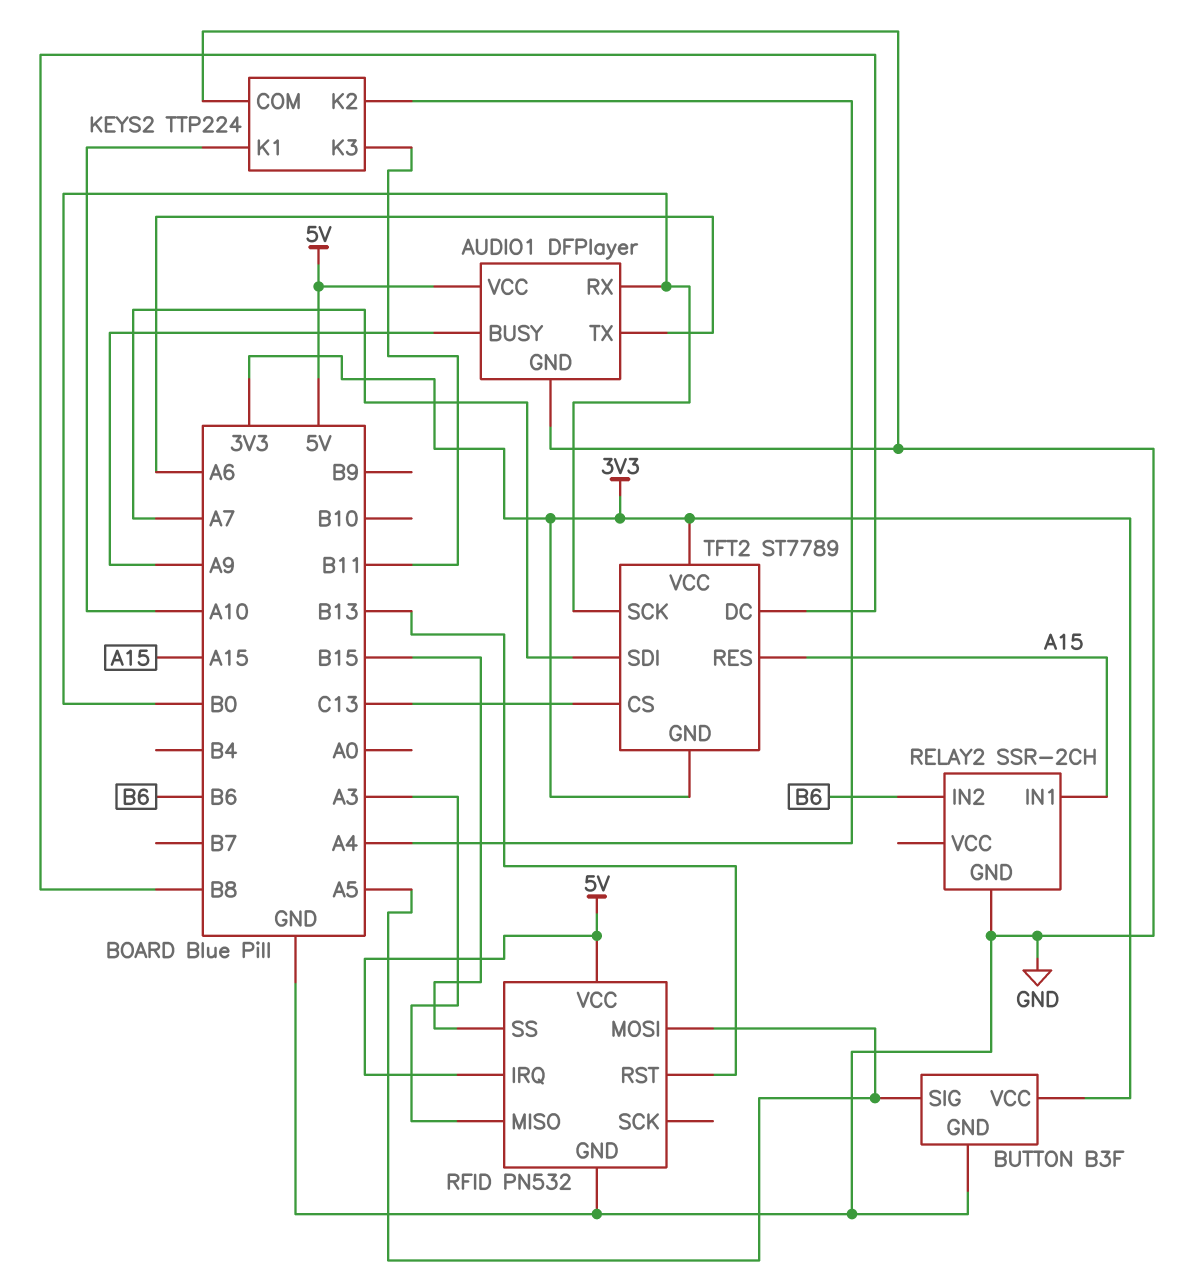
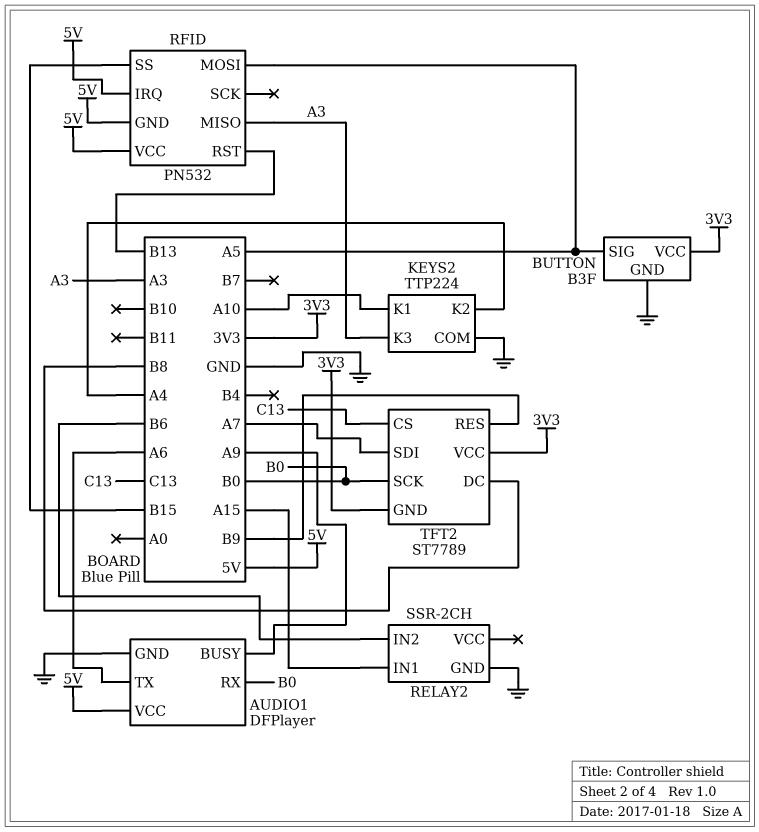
KEYS2 pin K3: B11 -> A3
RFID pin GND: GND -> 5V
TFT2 pin RES: A15 -> B9

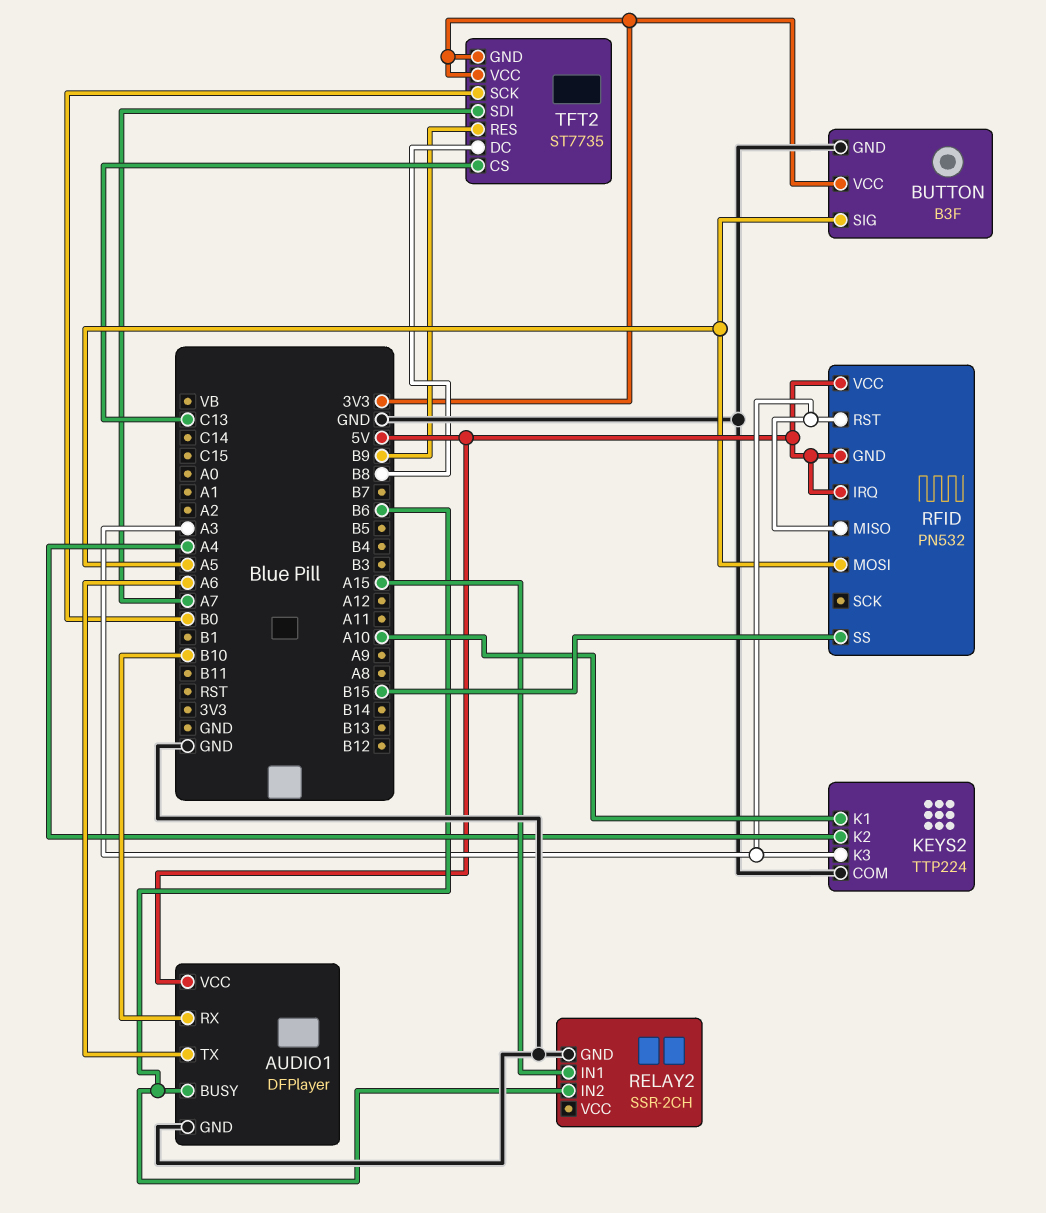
AUDIO1 pin BUSY: A9 -> B6
AUDIO1 pin RX: B0 -> B10
RFID pin RST: B13 -> A3
TFT2: ST7789 -> ST7735

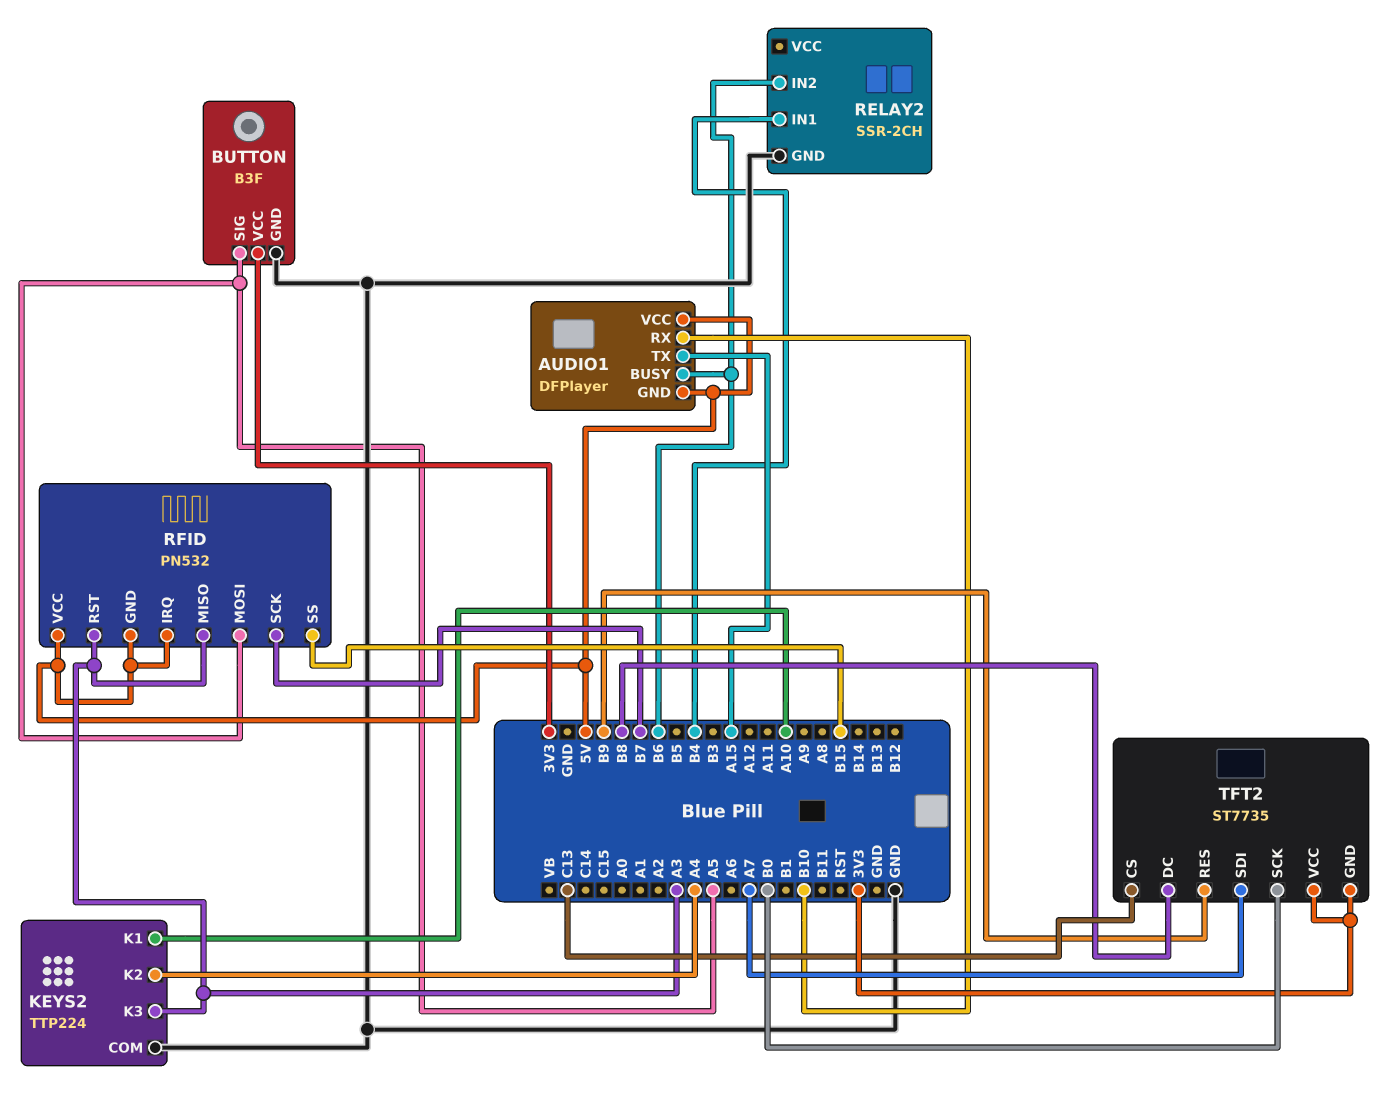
AUDIO1 pin GND: GND -> 5V
AUDIO1 pin TX: A6 -> A15
RELAY2 pin IN1: A15 -> B4
RFID pin SCK: none -> B7

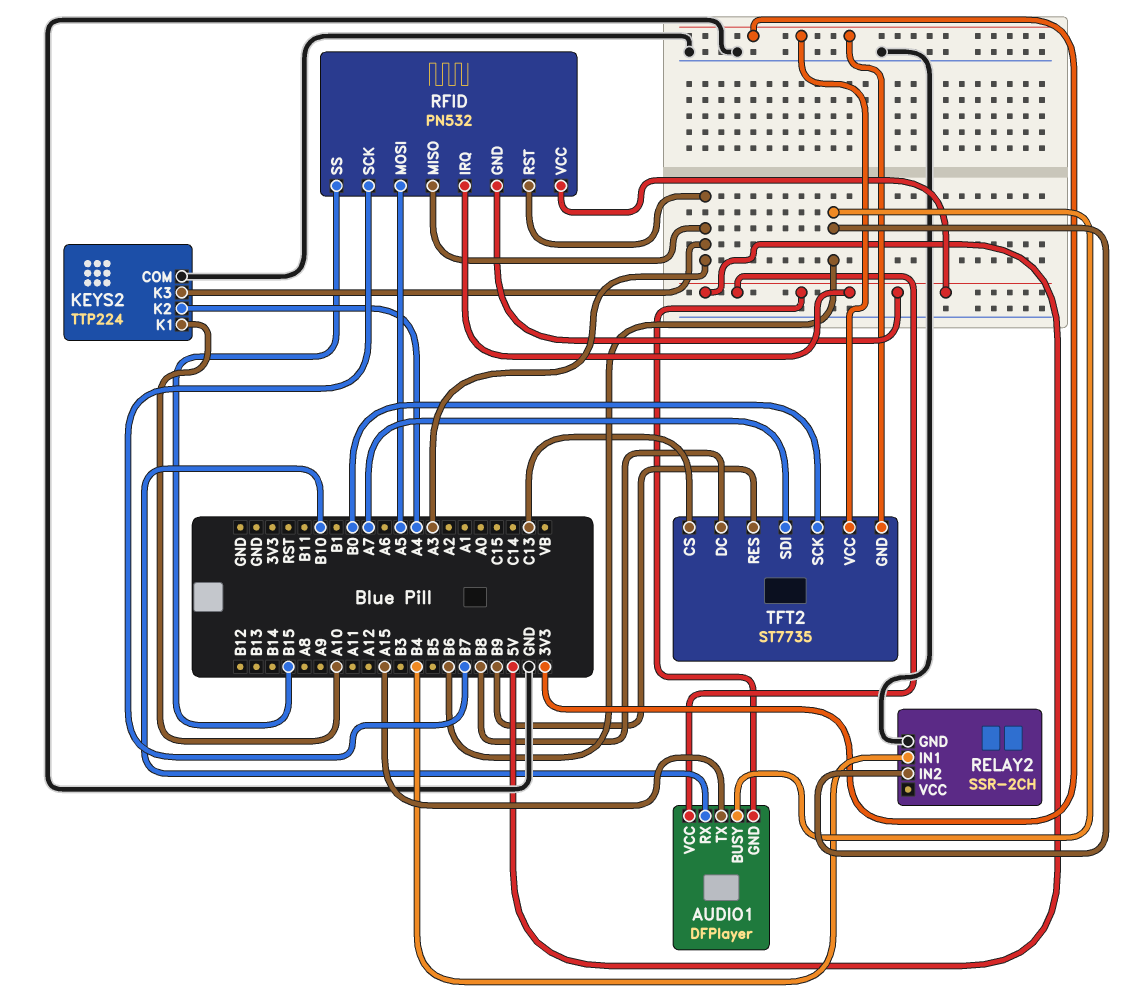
BUTTON: B3F -> none
BUTTON pin GND: GND -> none
BUTTON pin SIG: A5 -> none
BUTTON pin VCC: 3V3 -> none

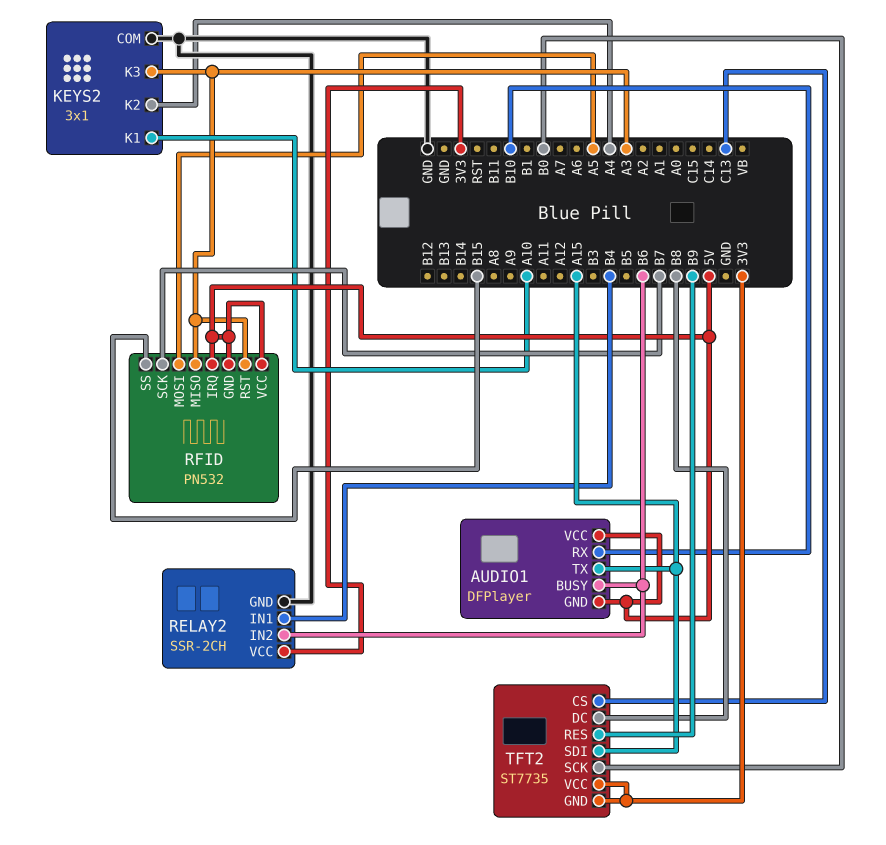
KEYS2: TTP224 -> 3x1
RELAY2 pin VCC: none -> 3V3
TFT2 pin SDI: A7 -> A15

